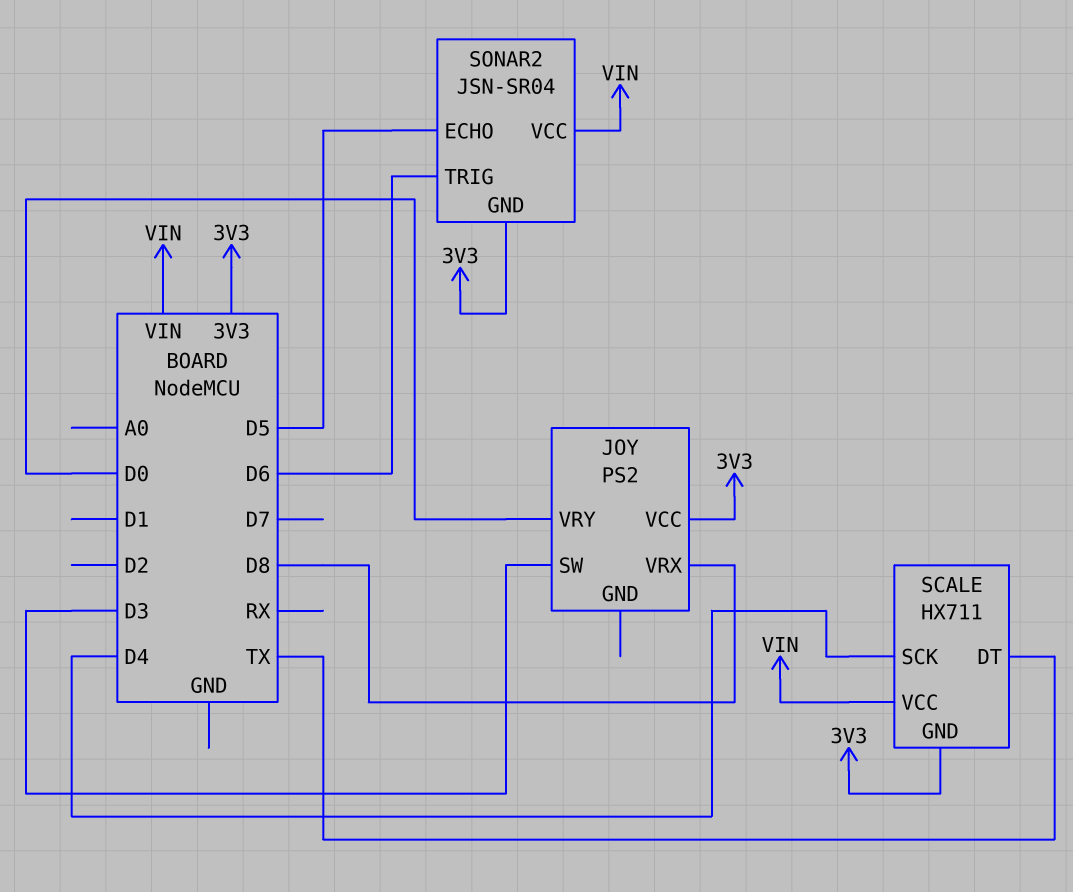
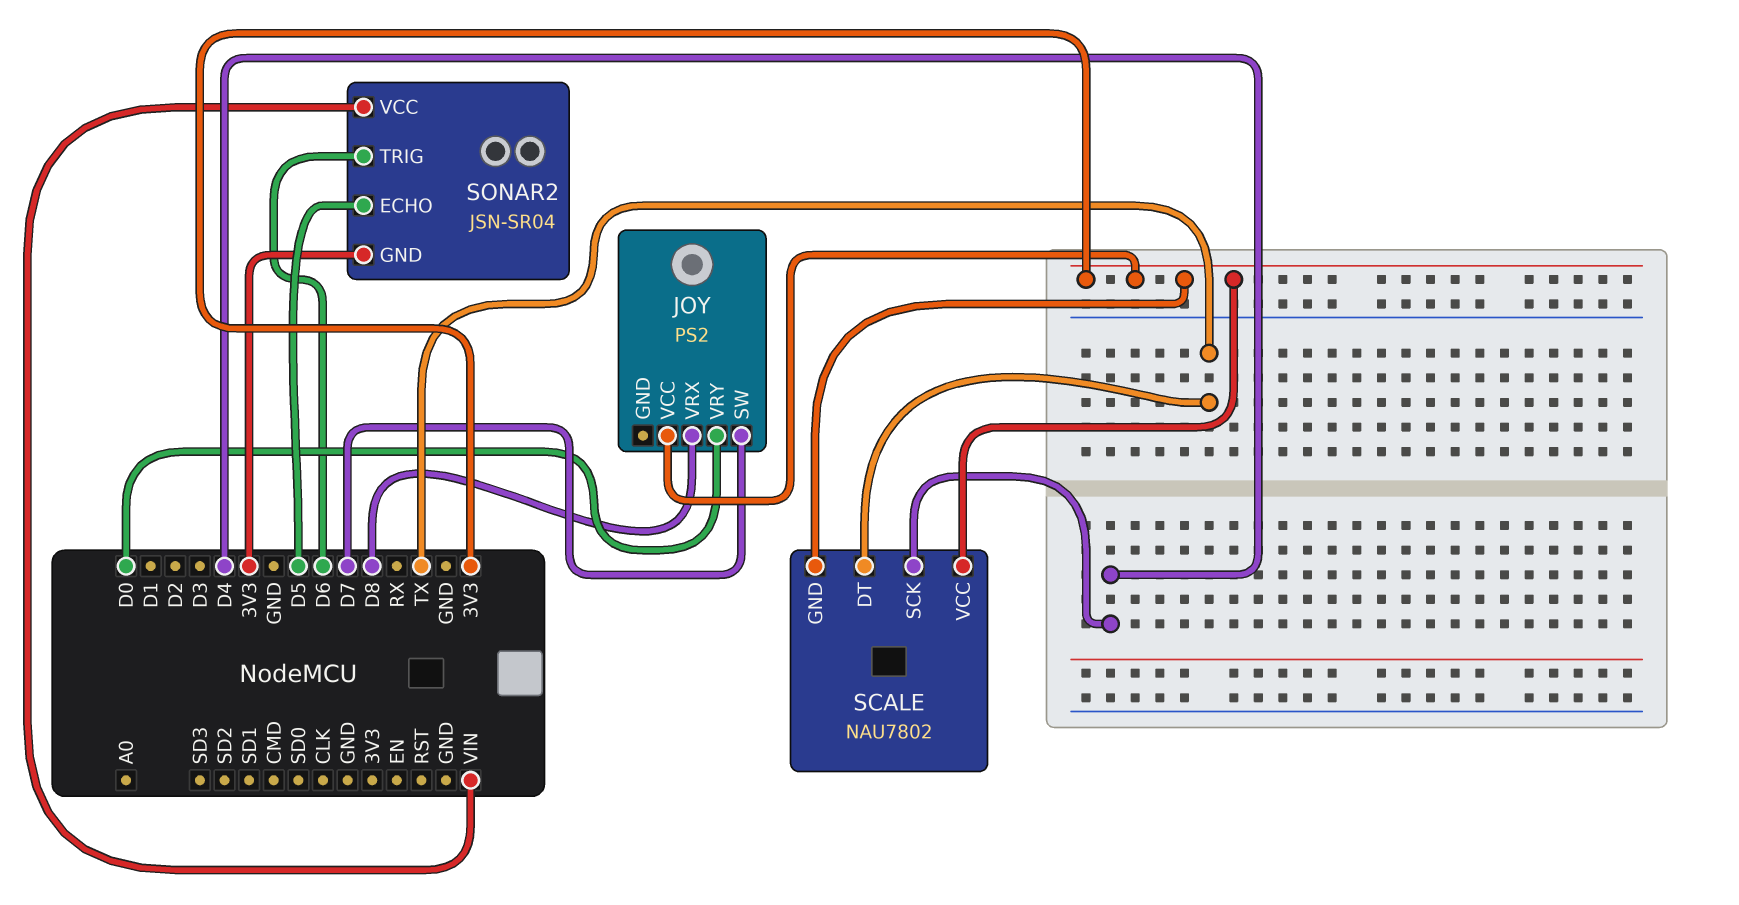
JOY pin SW: D3 -> D7
SCALE: HX711 -> NAU7802
SCALE pin VCC: VIN -> 3V3

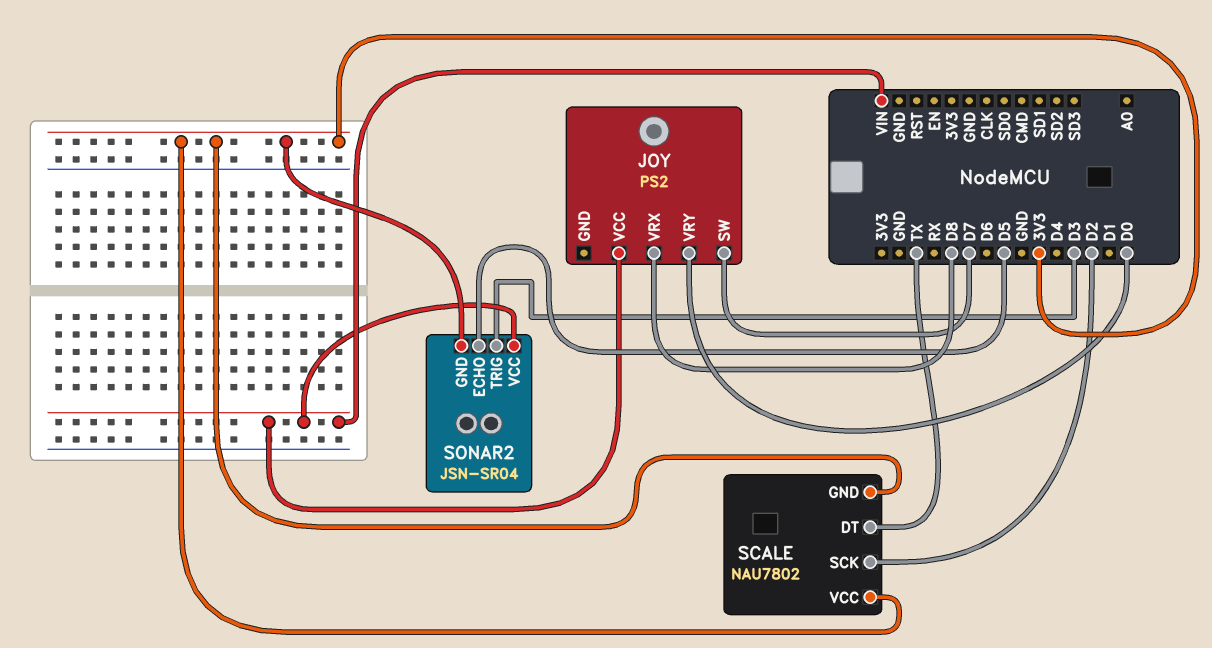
JOY pin VCC: 3V3 -> VIN
SCALE pin SCK: D4 -> D2
SONAR2 pin TRIG: D6 -> D3

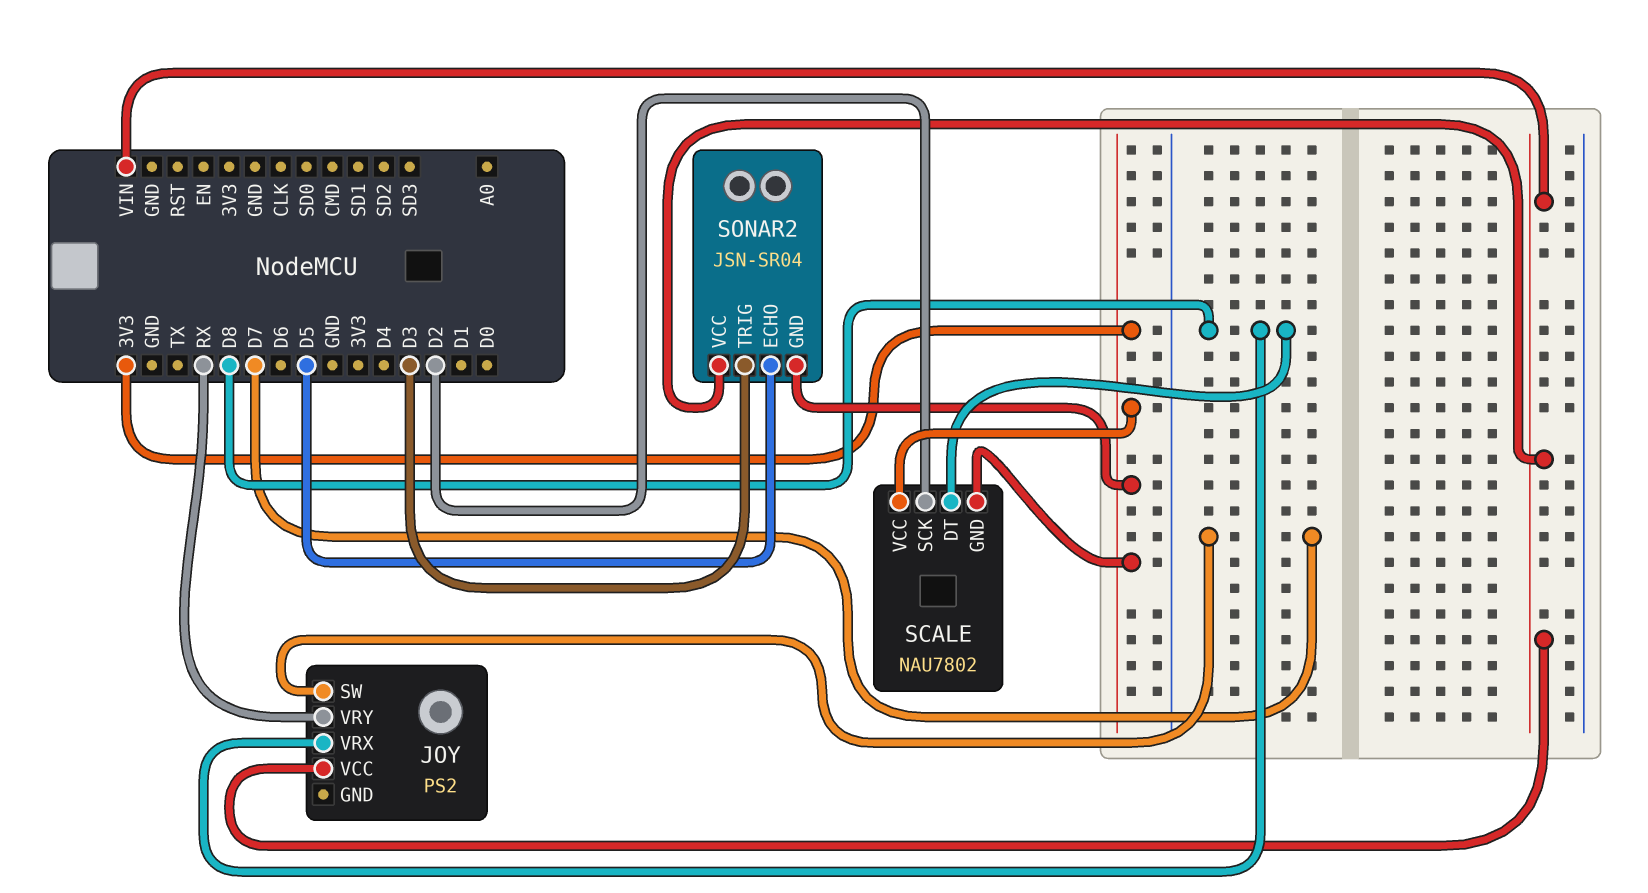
JOY pin VRY: D0 -> RX
SCALE pin DT: TX -> D8

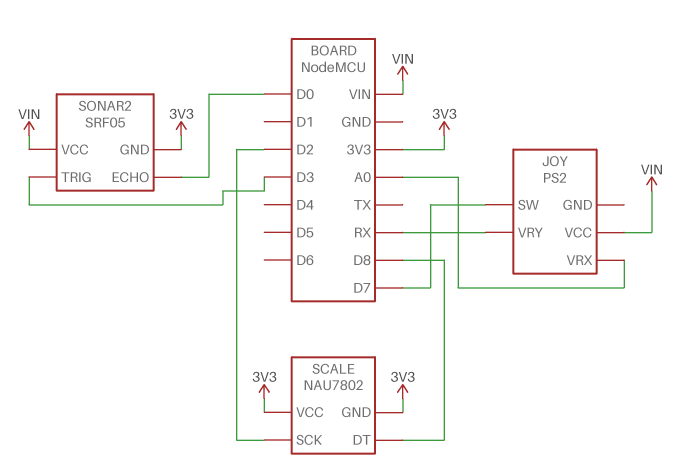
JOY pin VRX: D8 -> A0
SONAR2: JSN-SR04 -> SRF05
SONAR2 pin ECHO: D5 -> D0

